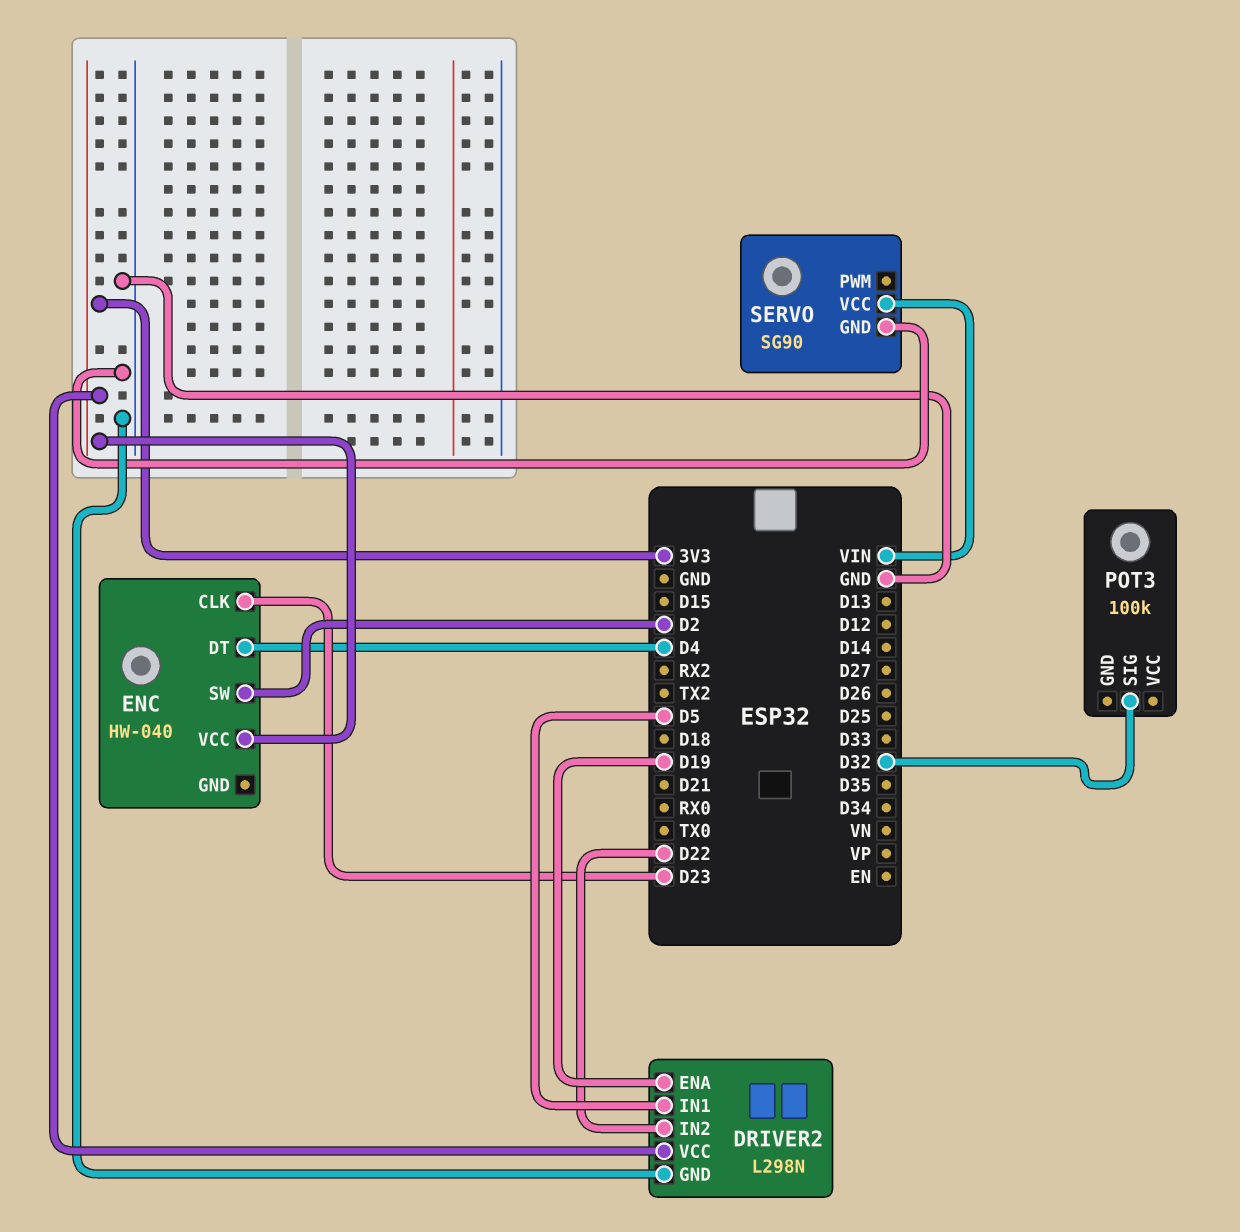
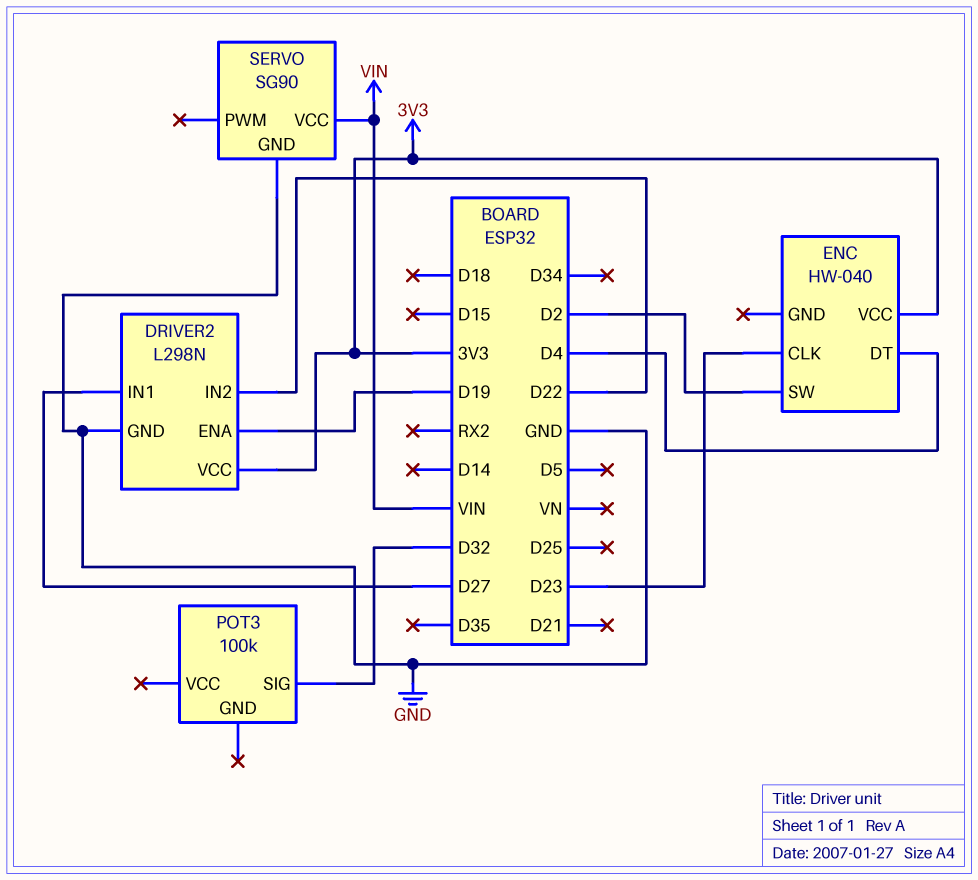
DRIVER2 pin IN1: D5 -> D27

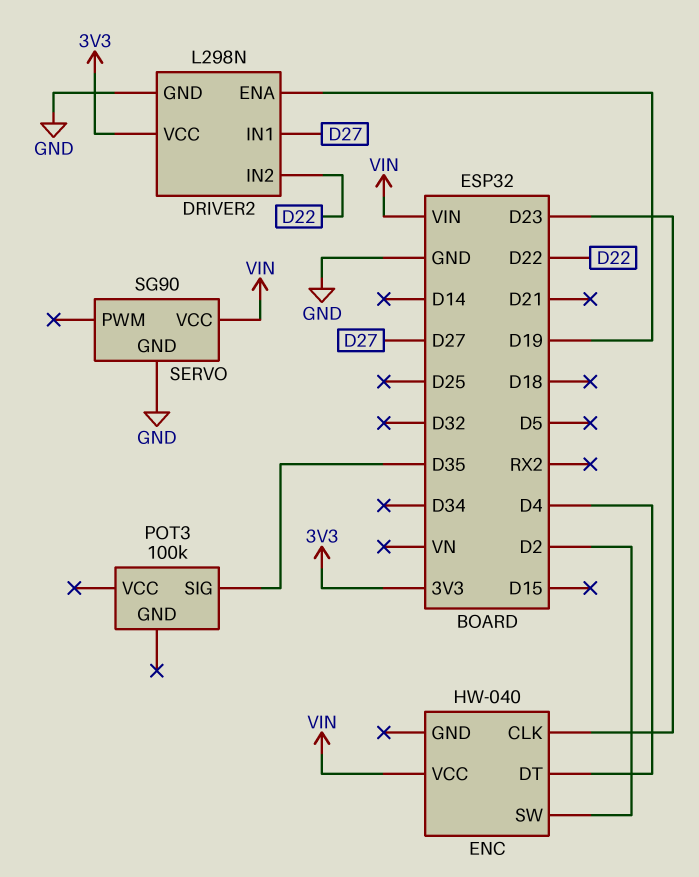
ENC pin VCC: 3V3 -> VIN
POT3 pin SIG: D32 -> D35

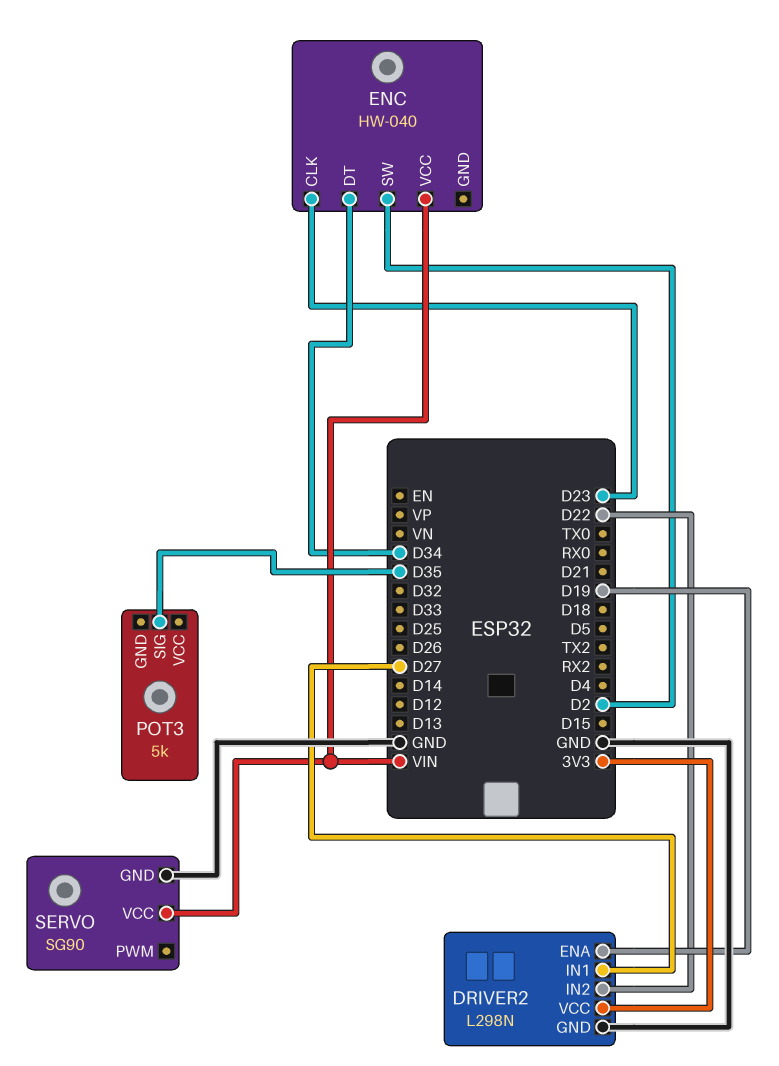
ENC pin DT: D4 -> D34
POT3: 100k -> 5k

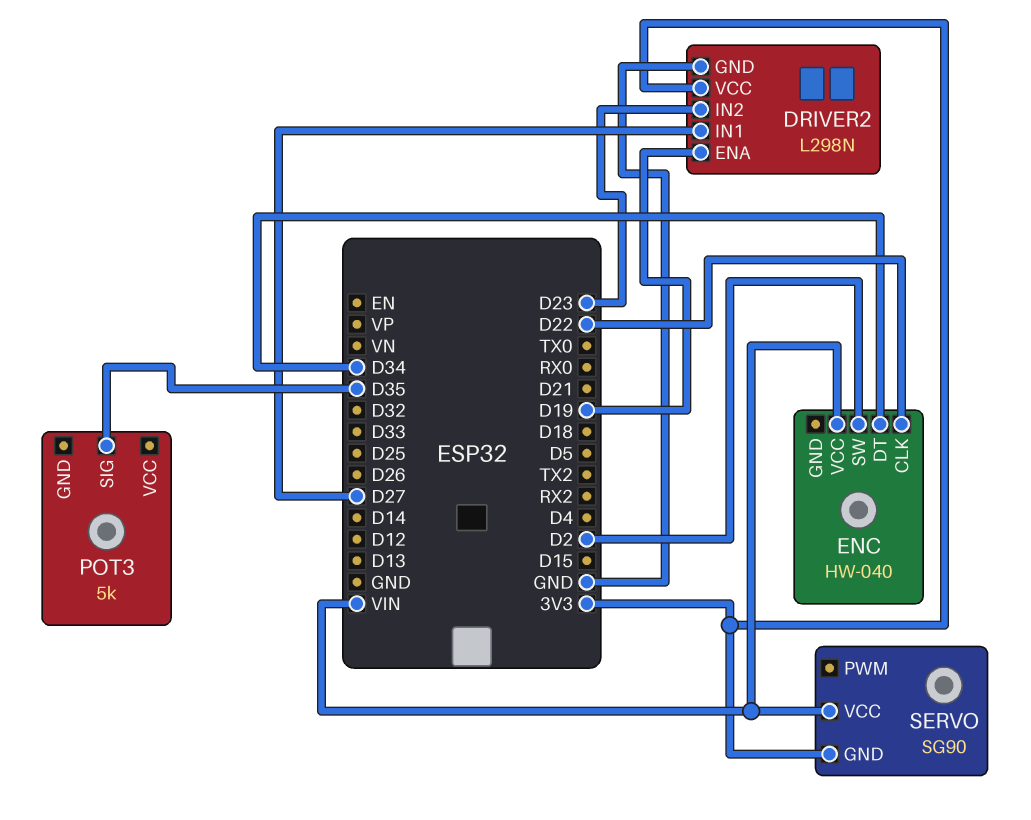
DRIVER2 pin IN2: D22 -> D23
ENC pin CLK: D23 -> D22
SERVO pin GND: GND -> 3V3

